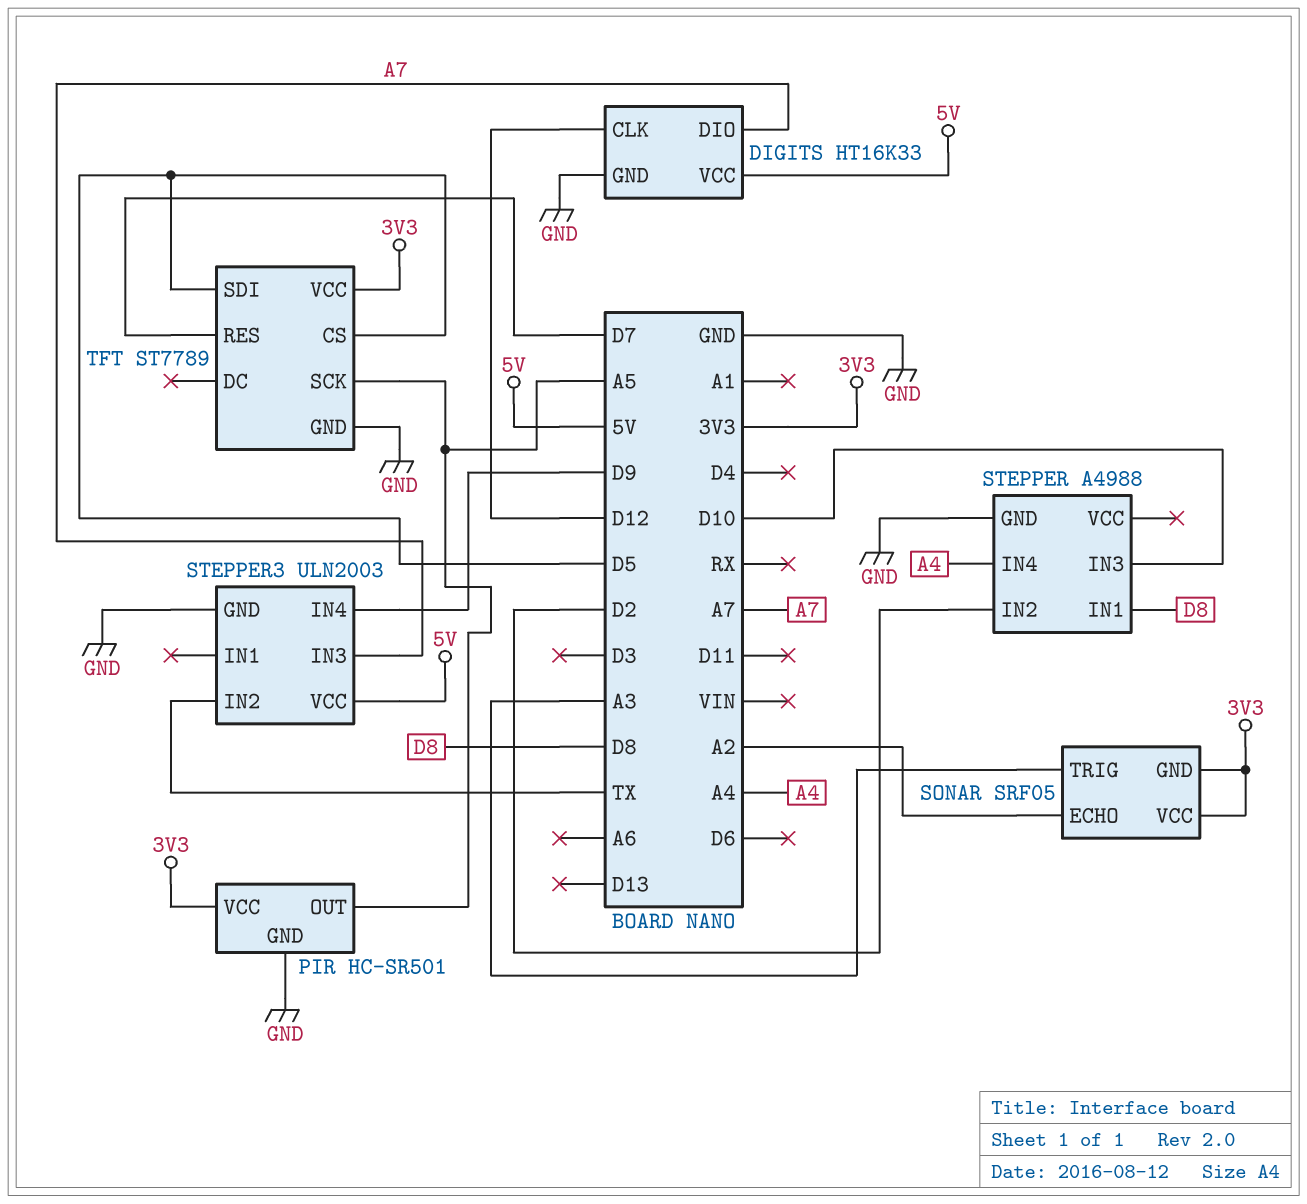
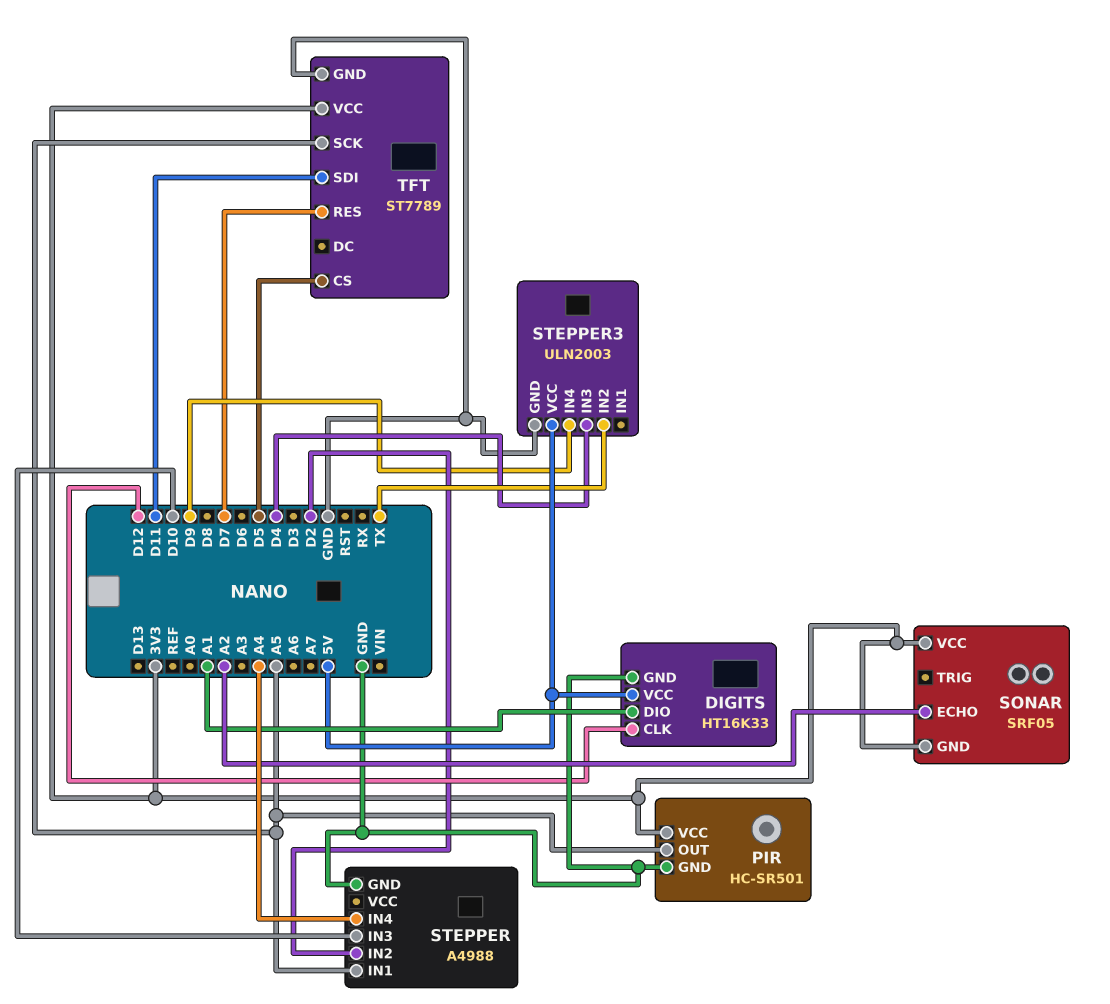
DIGITS pin DIO: A7 -> A1
SONAR pin TRIG: A3 -> none
STEPPER pin IN1: D8 -> A5
STEPPER3 pin IN3: A7 -> D4
TFT pin SDI: D5 -> D11

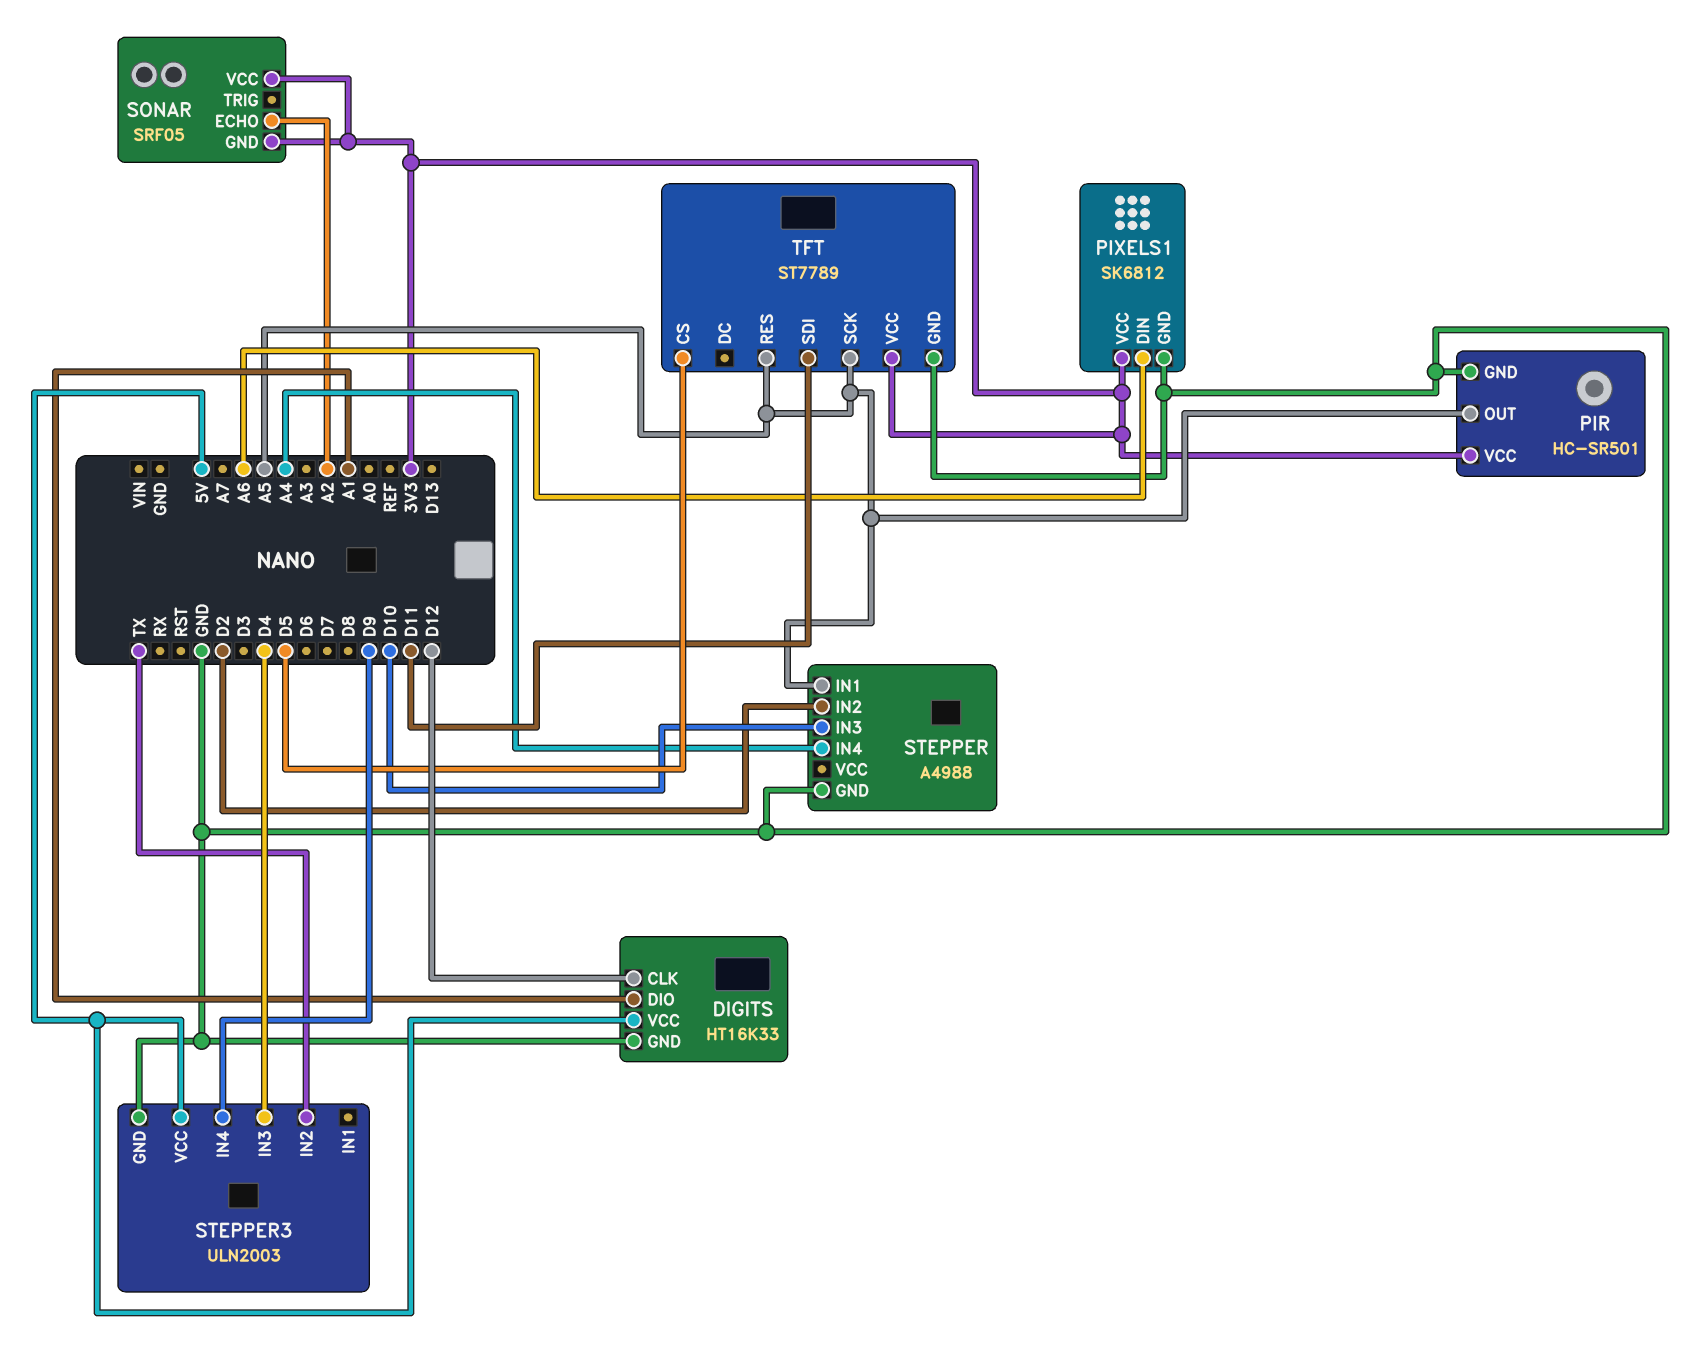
PIXELS1: none -> SK6812
PIXELS1 pin DIN: none -> A6
PIXELS1 pin GND: none -> GND
PIXELS1 pin VCC: none -> 3V3
TFT pin RES: D7 -> A5

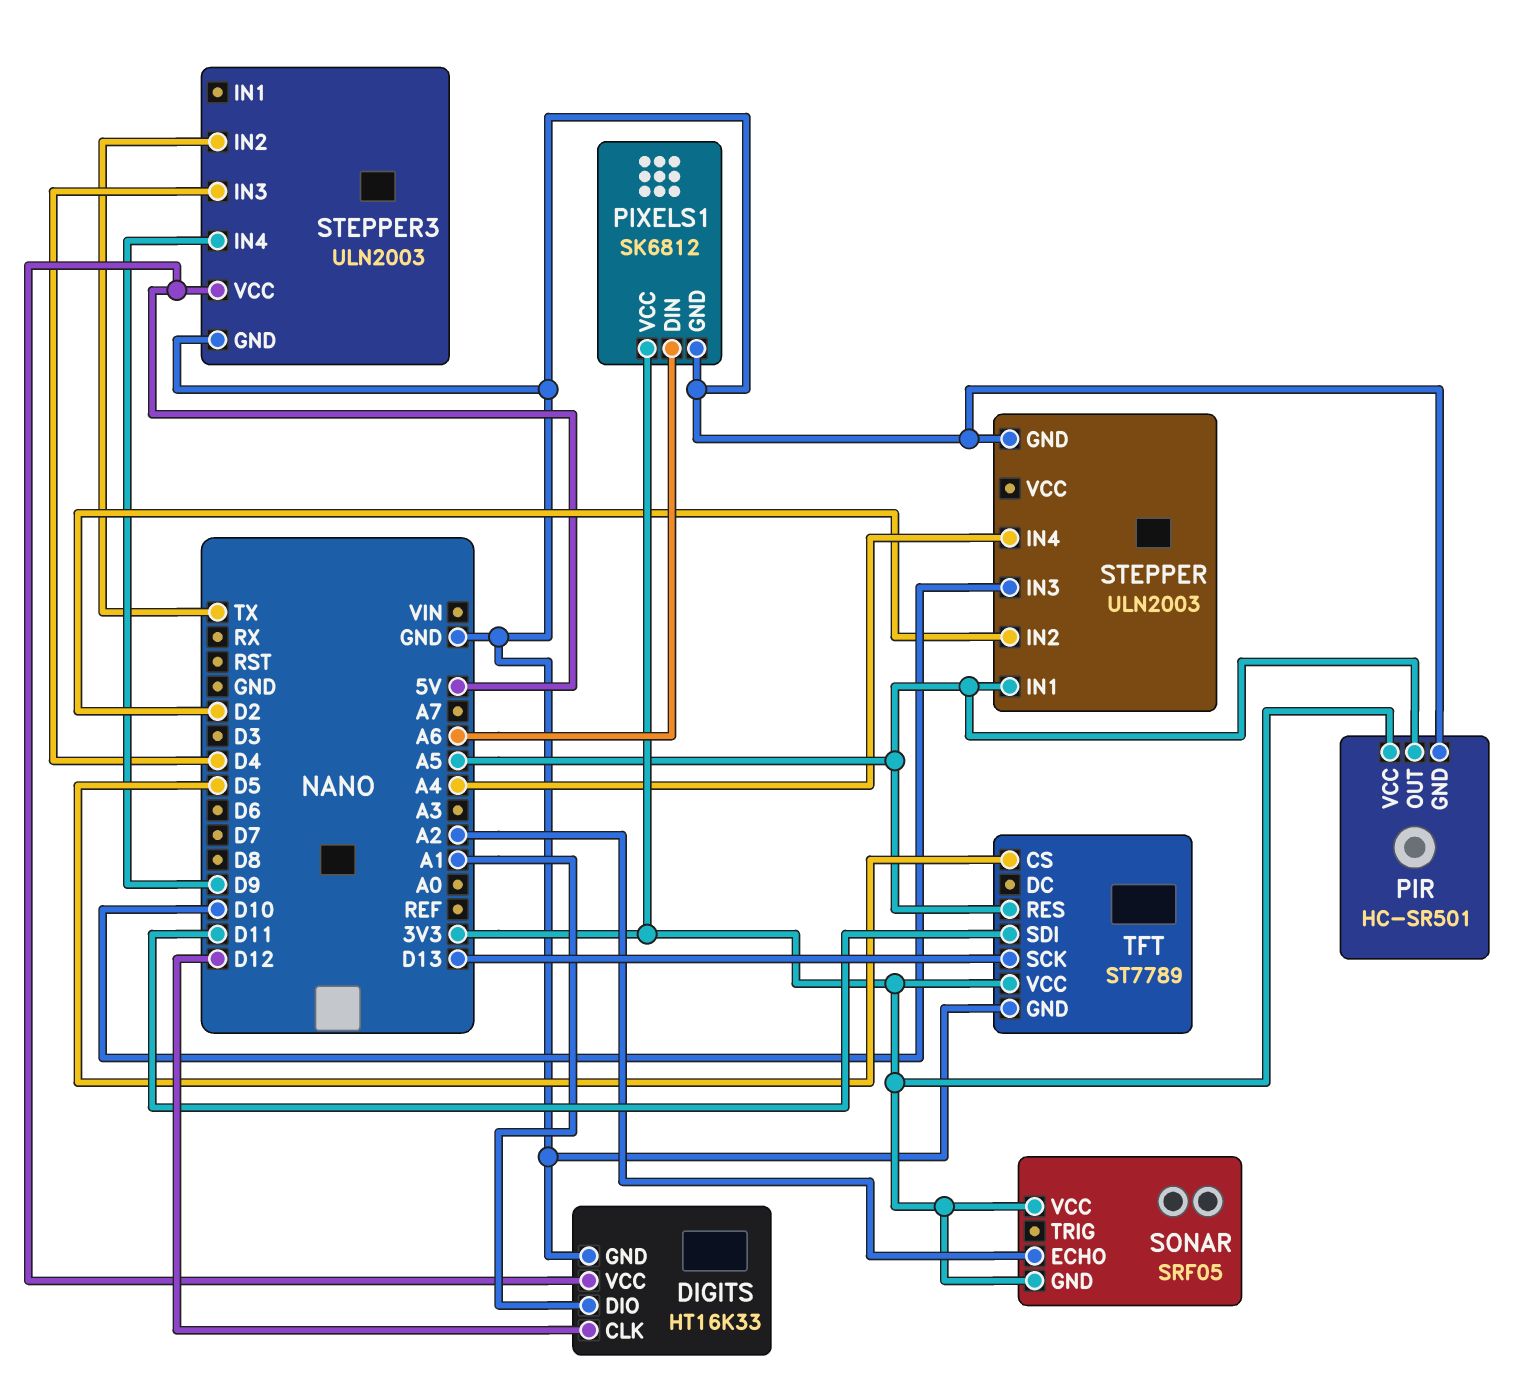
STEPPER: A4988 -> ULN2003
TFT pin SCK: A5 -> D13

